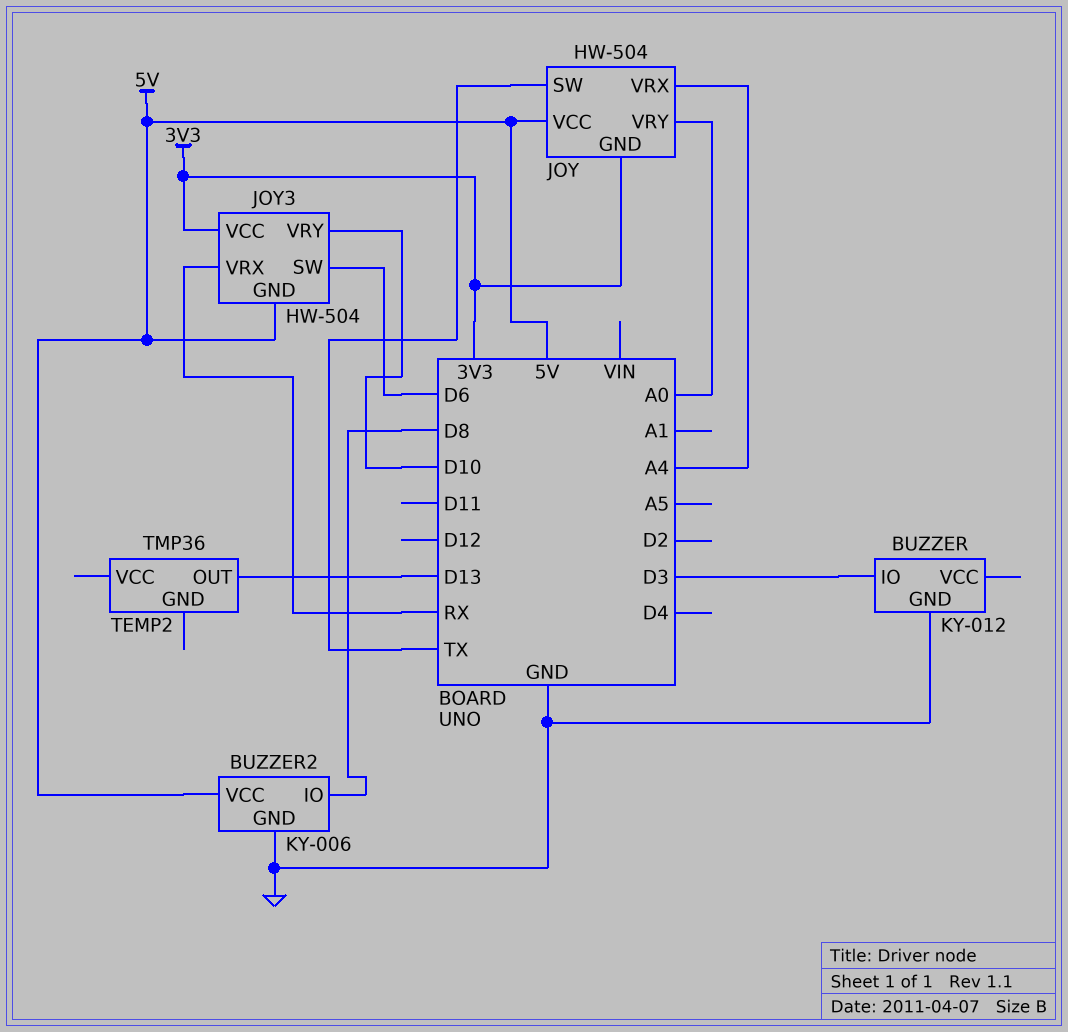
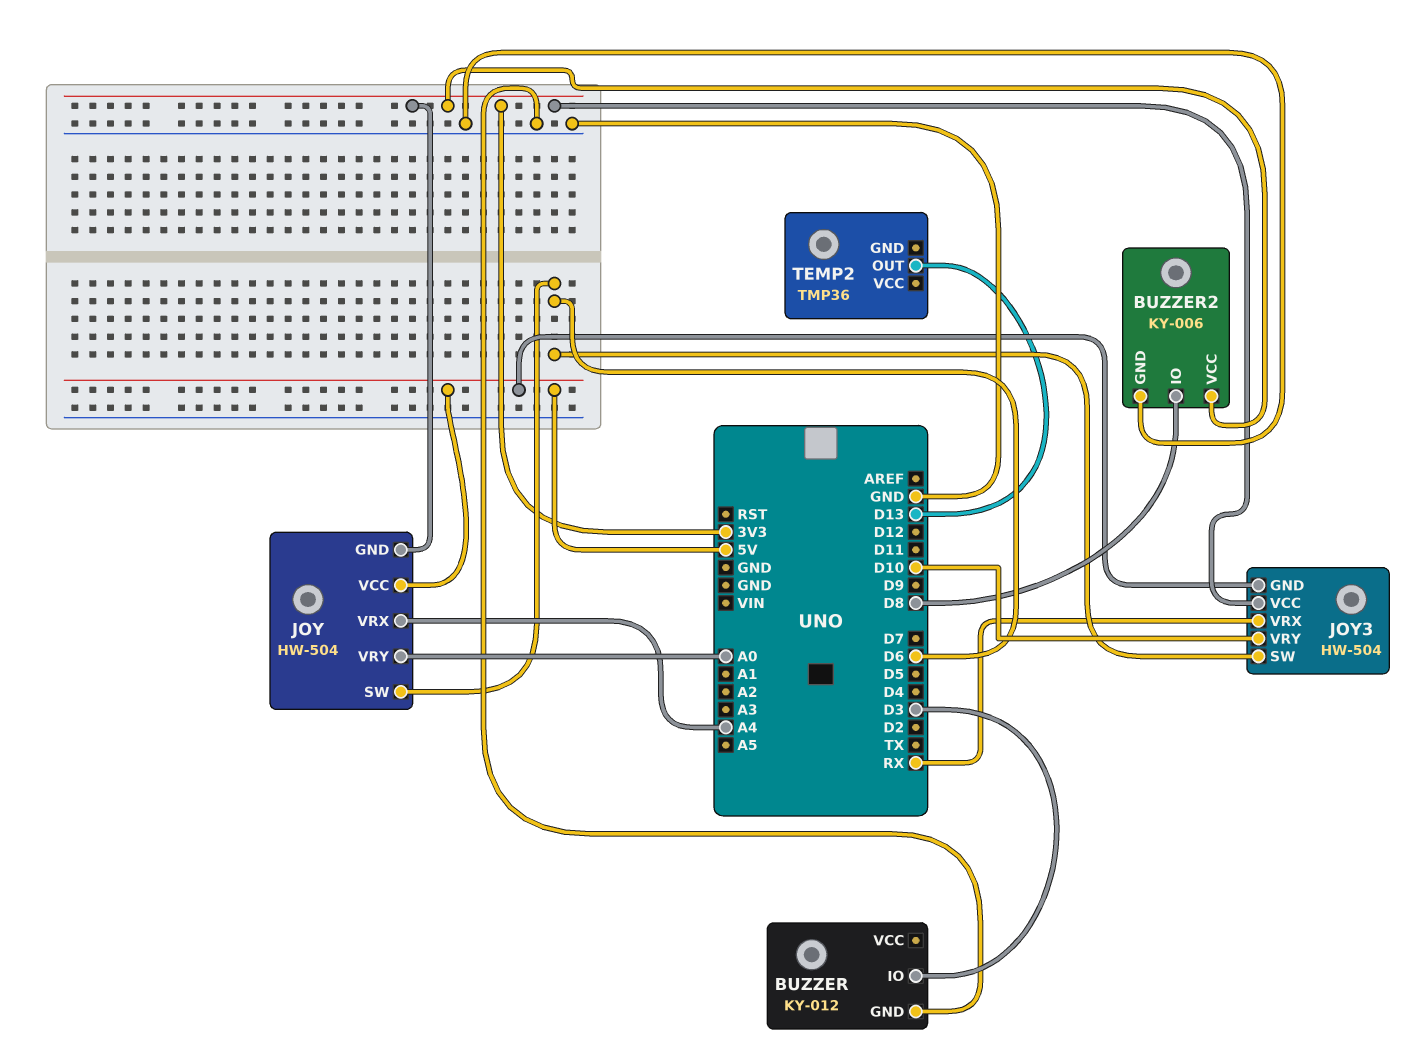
BUZZER2 pin VCC: 5V -> 3V3
JOY pin SW: TX -> D6

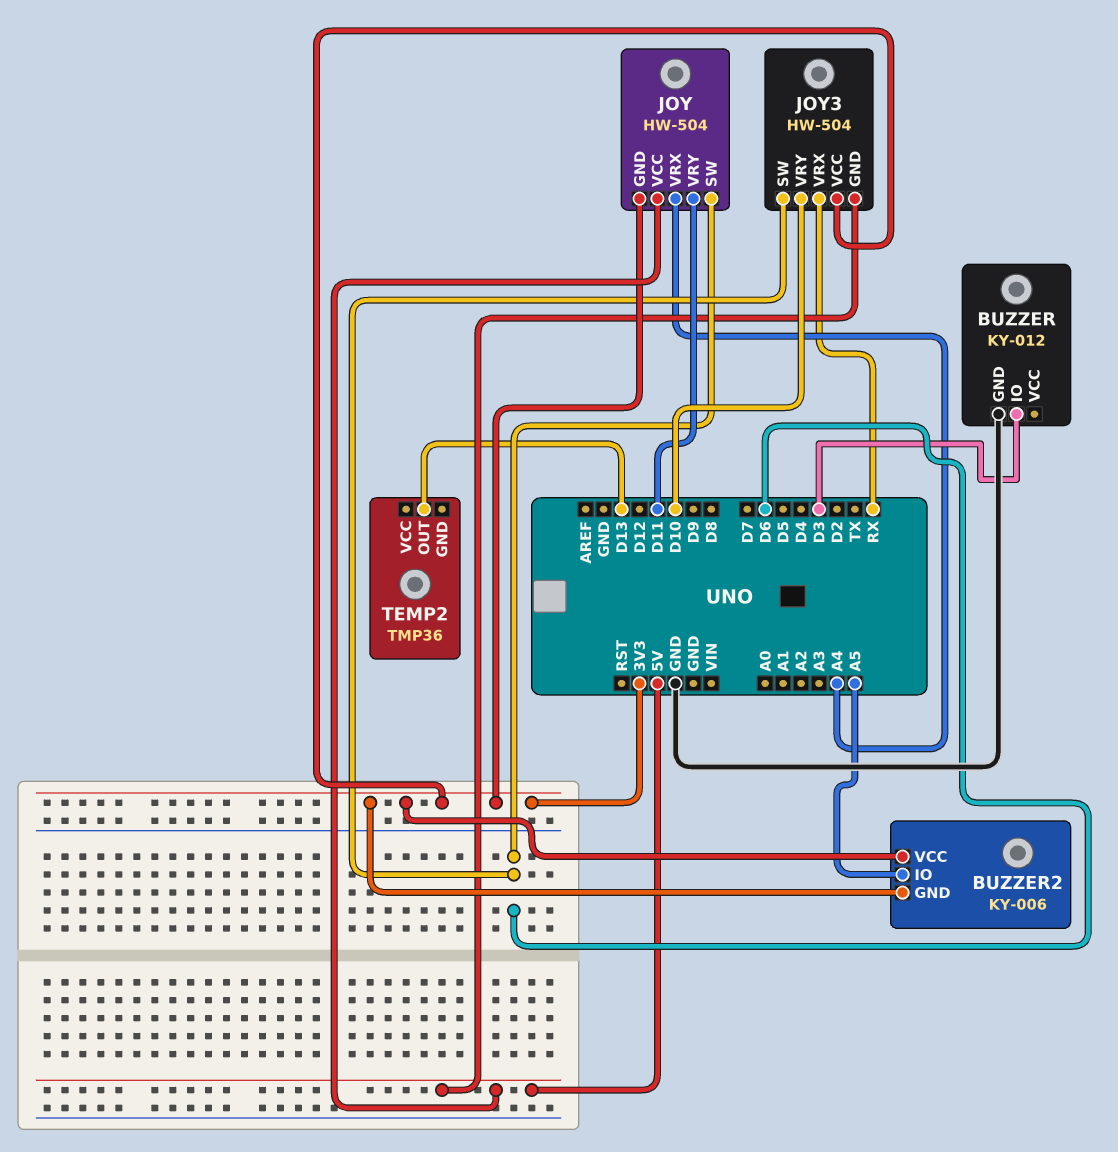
BUZZER2 pin GND: GND -> 3V3
BUZZER2 pin IO: D8 -> A5
JOY pin VRY: A0 -> D11

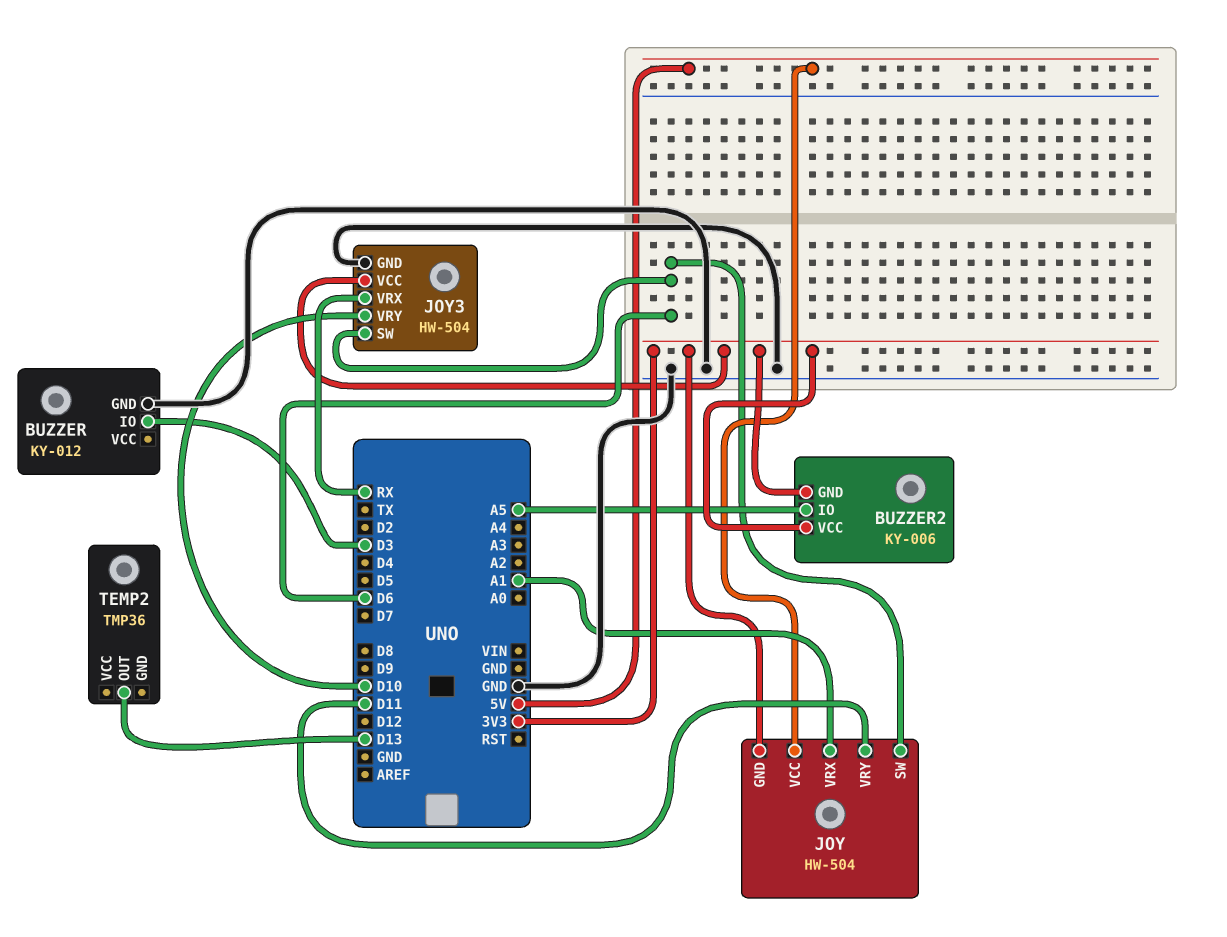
JOY pin VRX: A4 -> A1
JOY3 pin GND: 5V -> GND

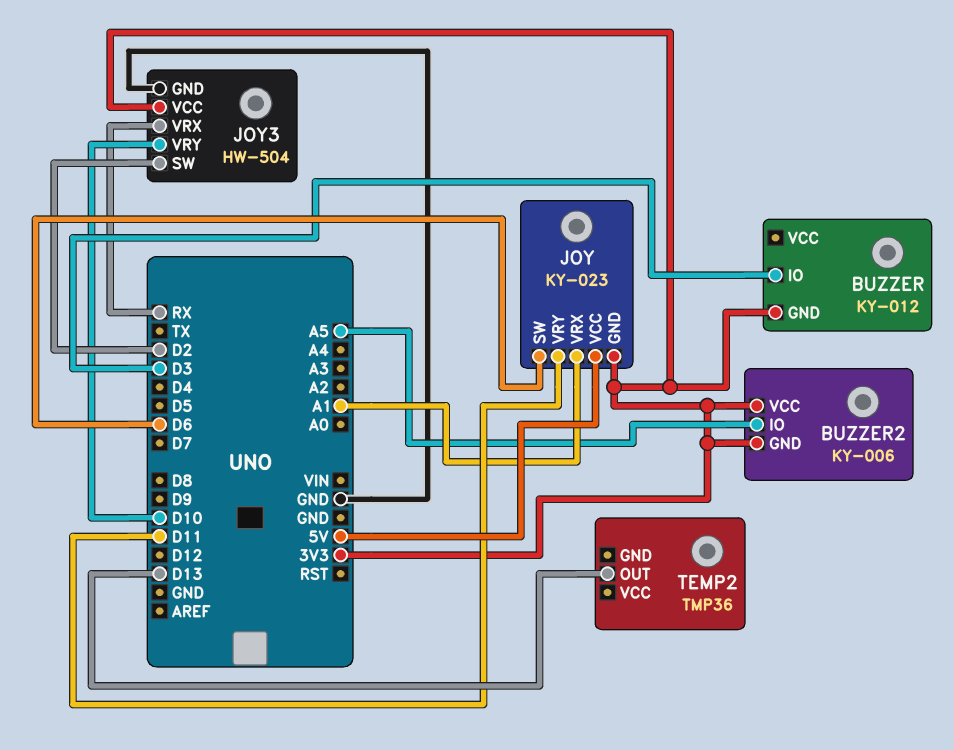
BUZZER pin GND: GND -> 3V3
JOY: HW-504 -> KY-023
JOY3 pin SW: D6 -> D2

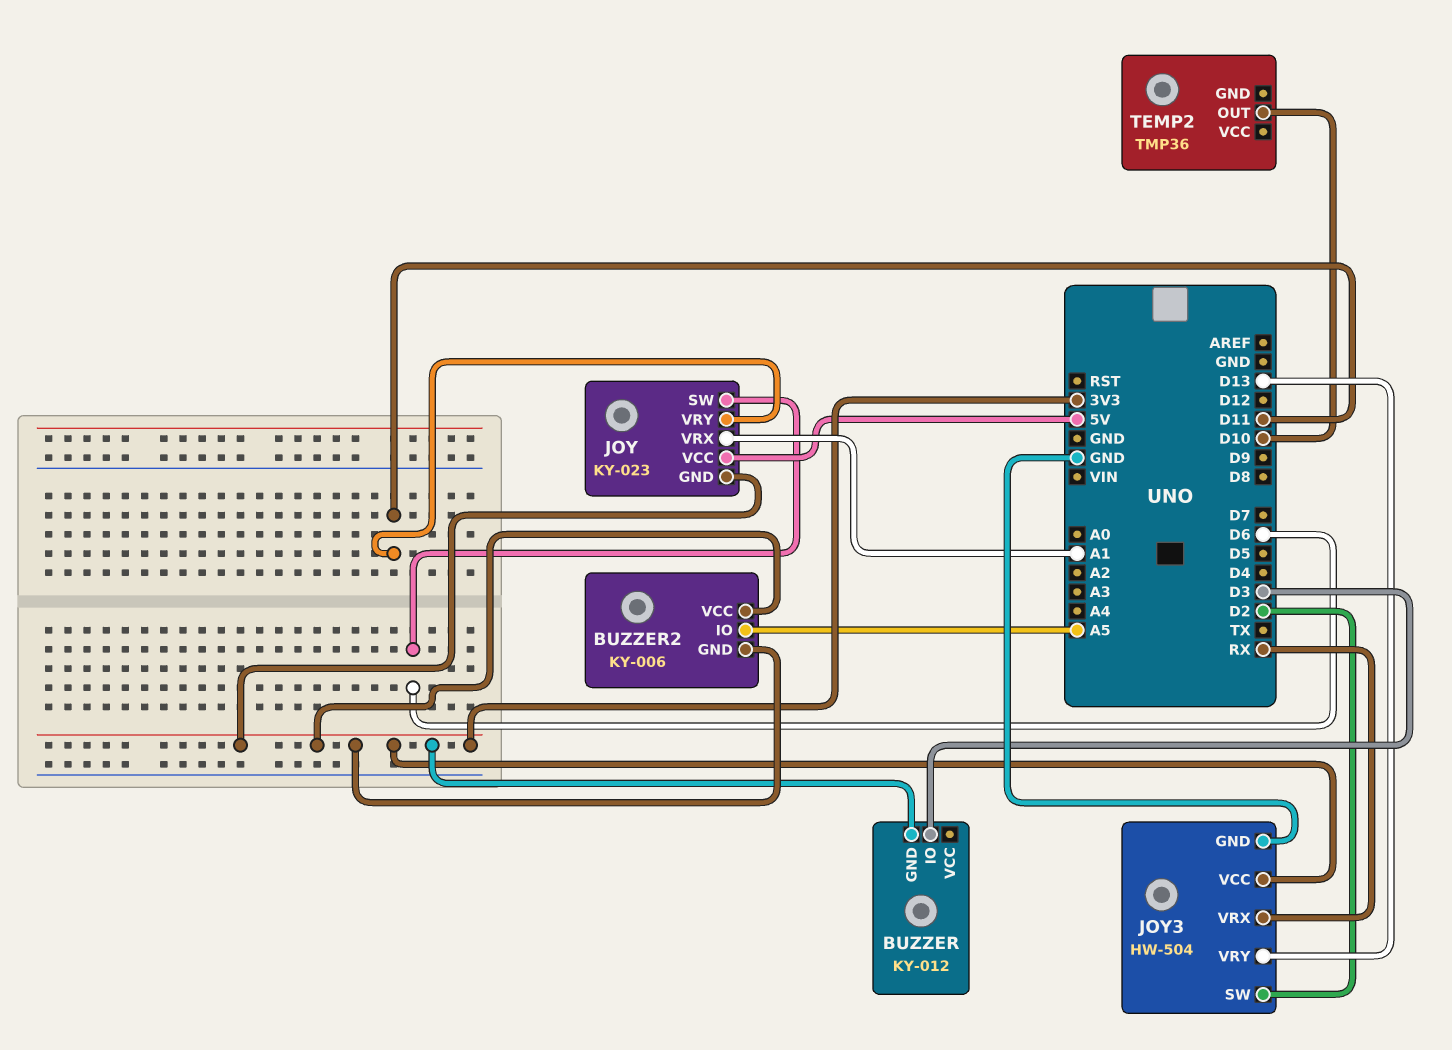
JOY3 pin VRY: D10 -> D13
TEMP2 pin OUT: D13 -> D10

